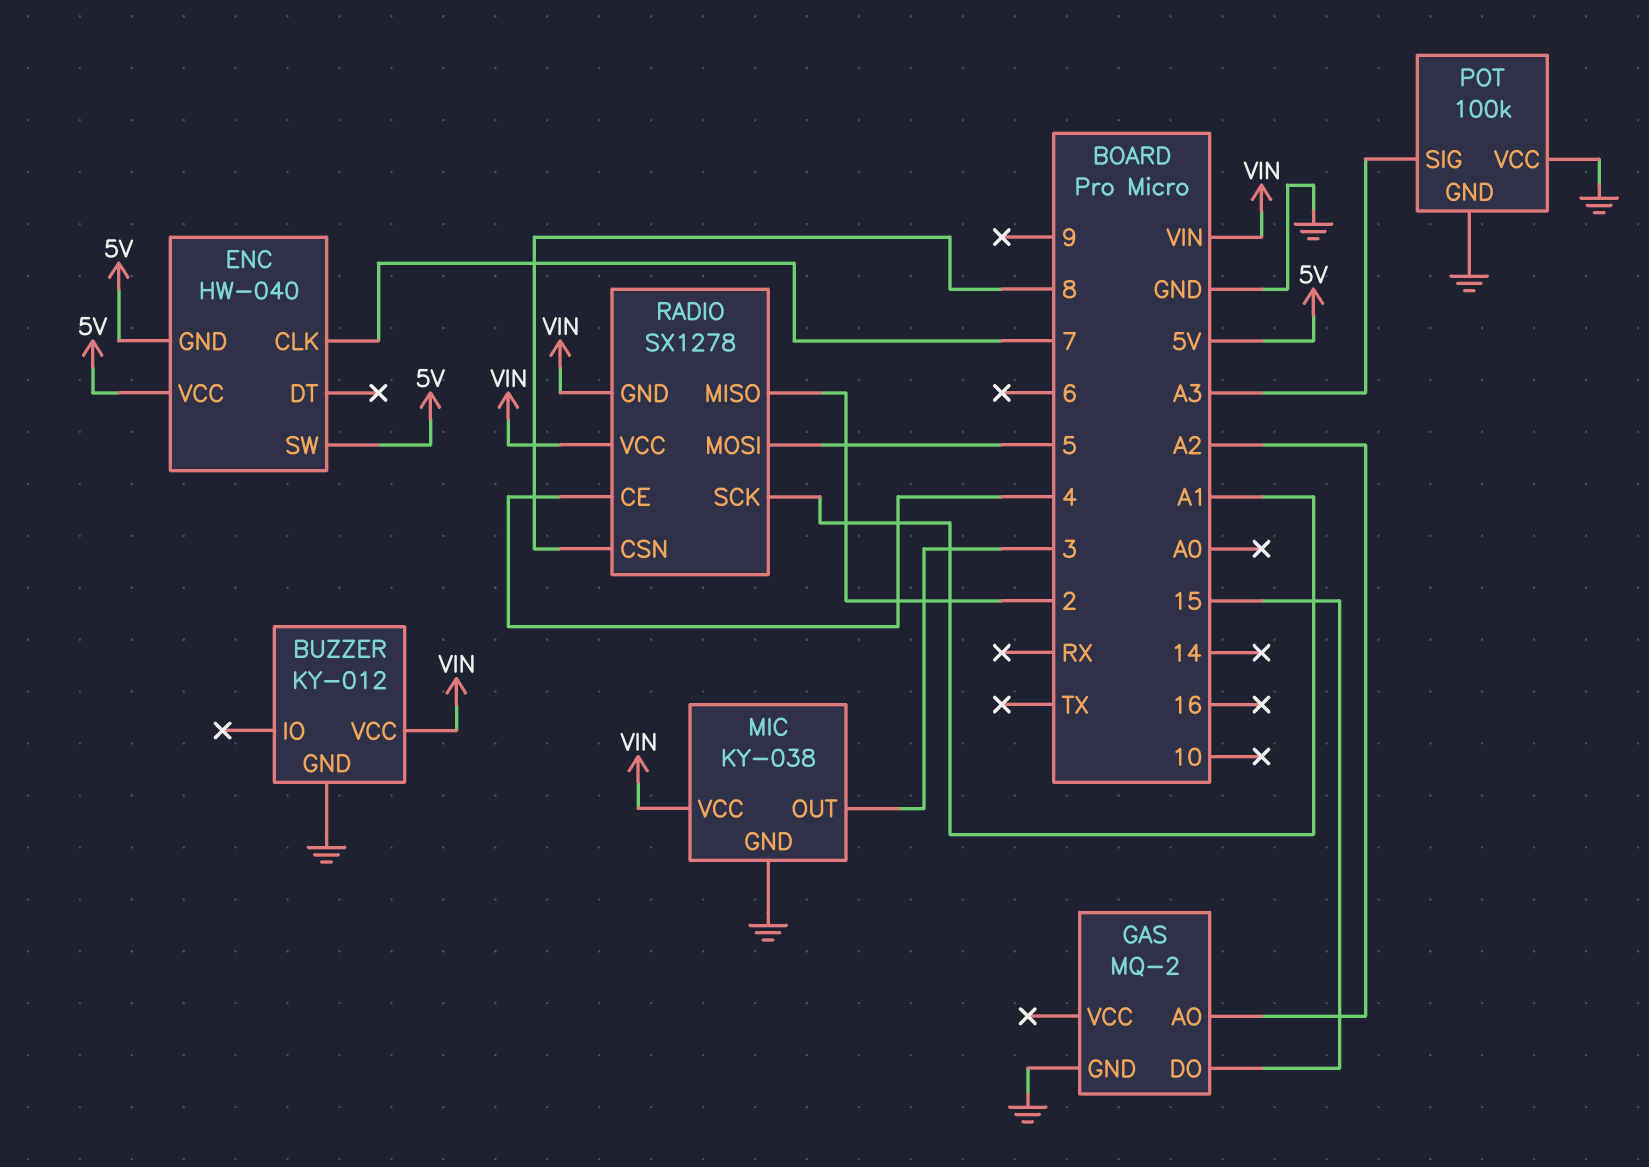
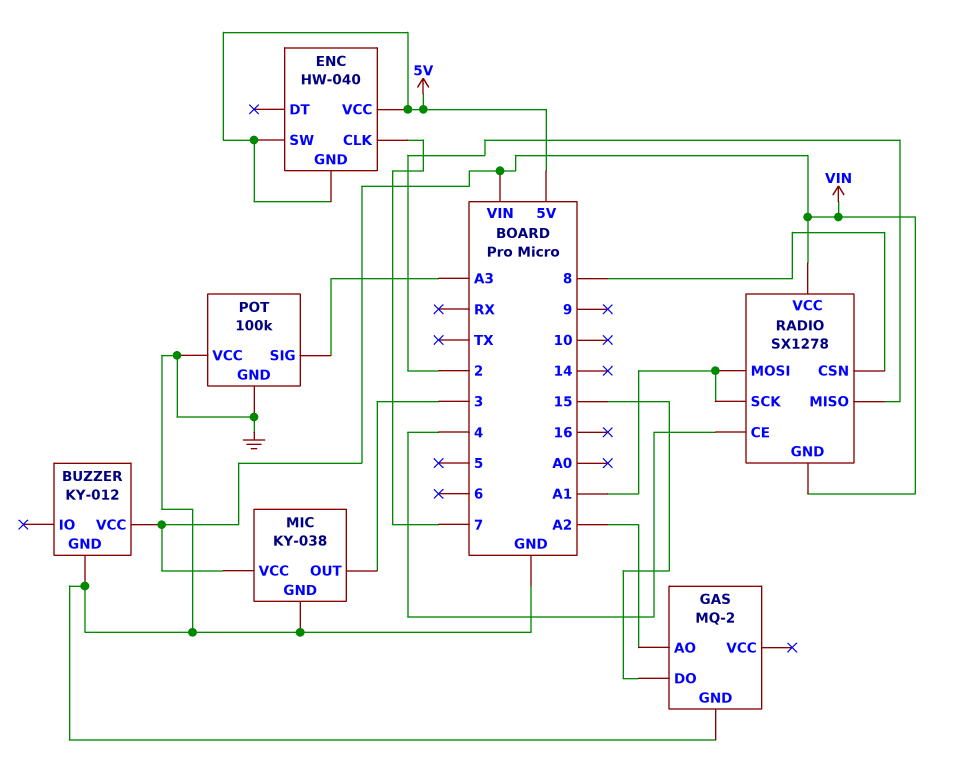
RADIO pin MOSI: 5 -> A1

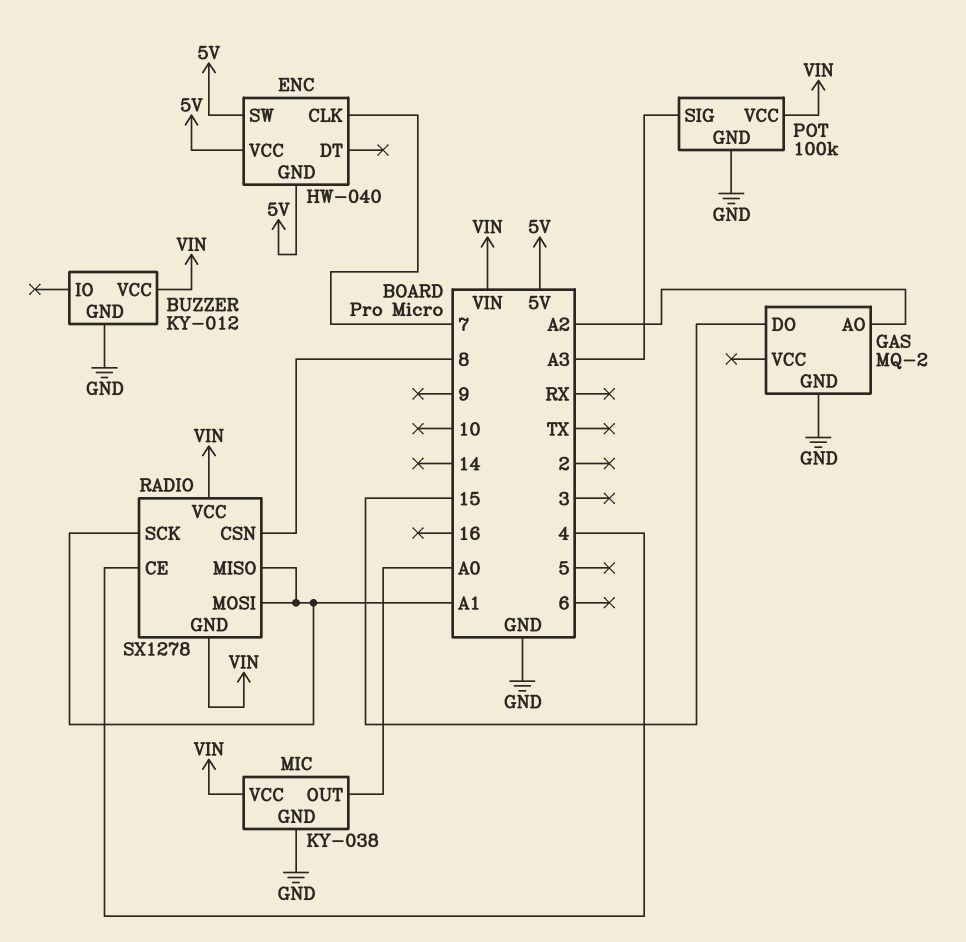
MIC pin OUT: 3 -> A0
POT pin VCC: GND -> VIN
RADIO pin MISO: 2 -> A1

